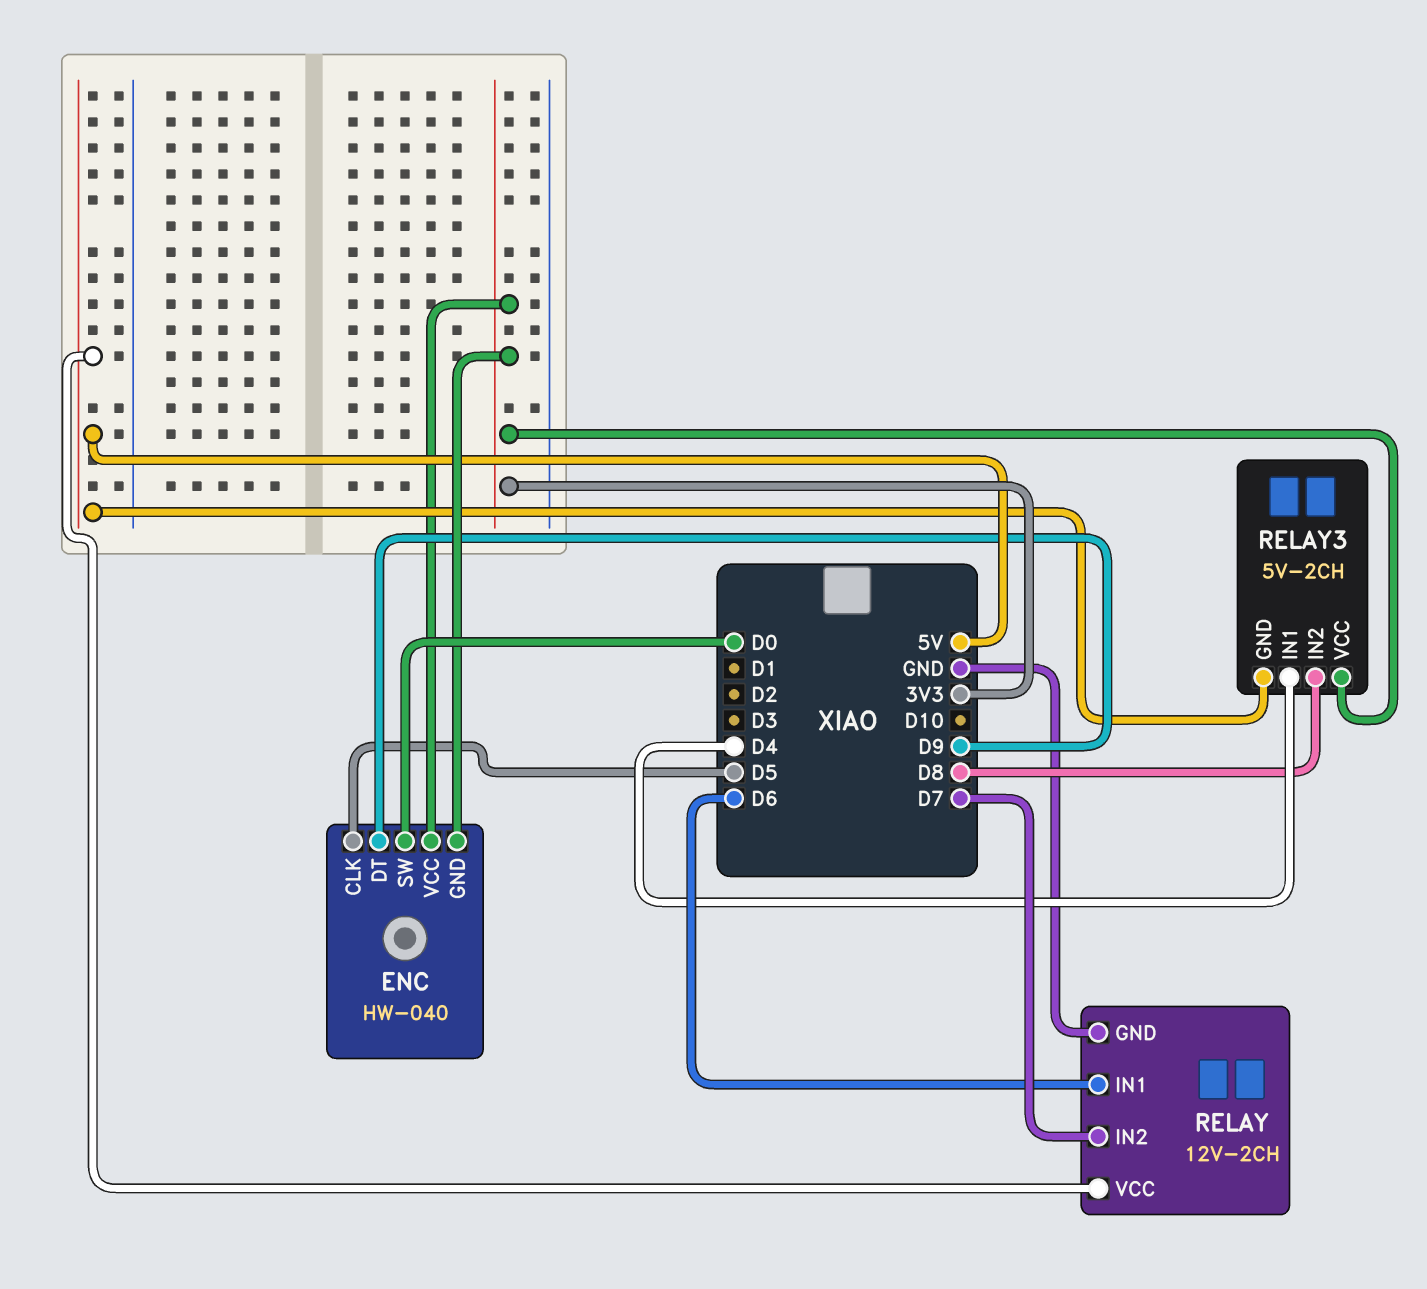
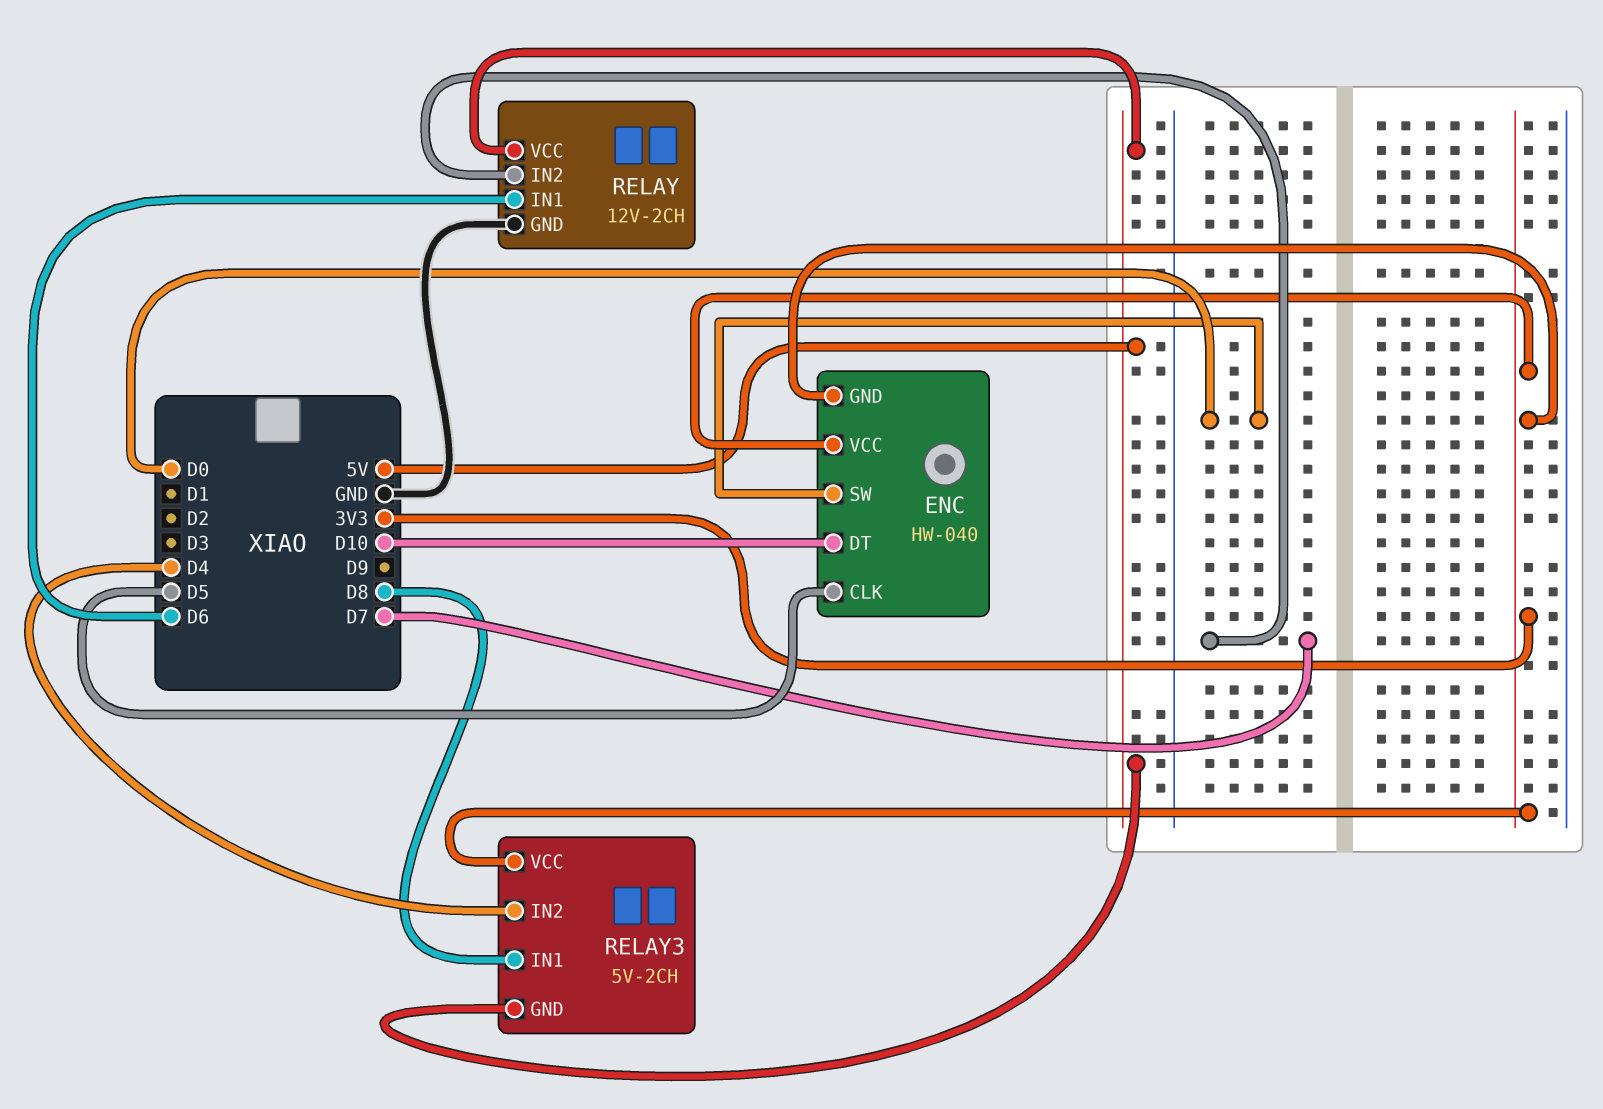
ENC pin DT: D9 -> D10
RELAY3 pin IN1: D4 -> D8
RELAY3 pin IN2: D8 -> D4

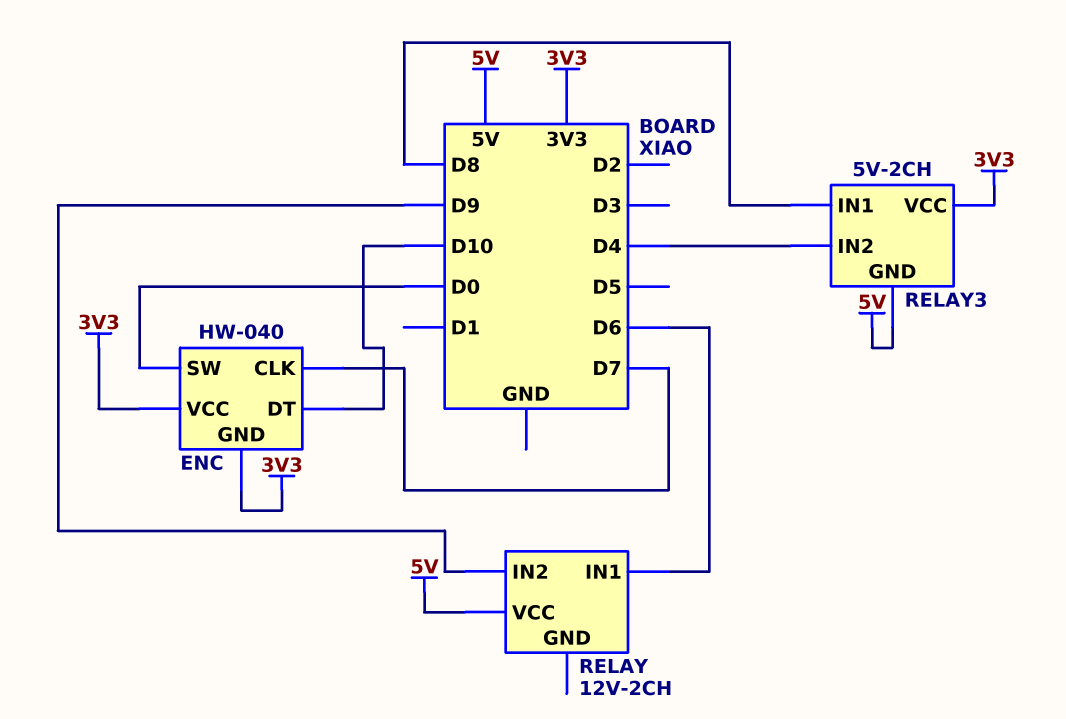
ENC pin CLK: D5 -> D7
RELAY pin GND: GND -> none
RELAY pin IN2: D7 -> D9

